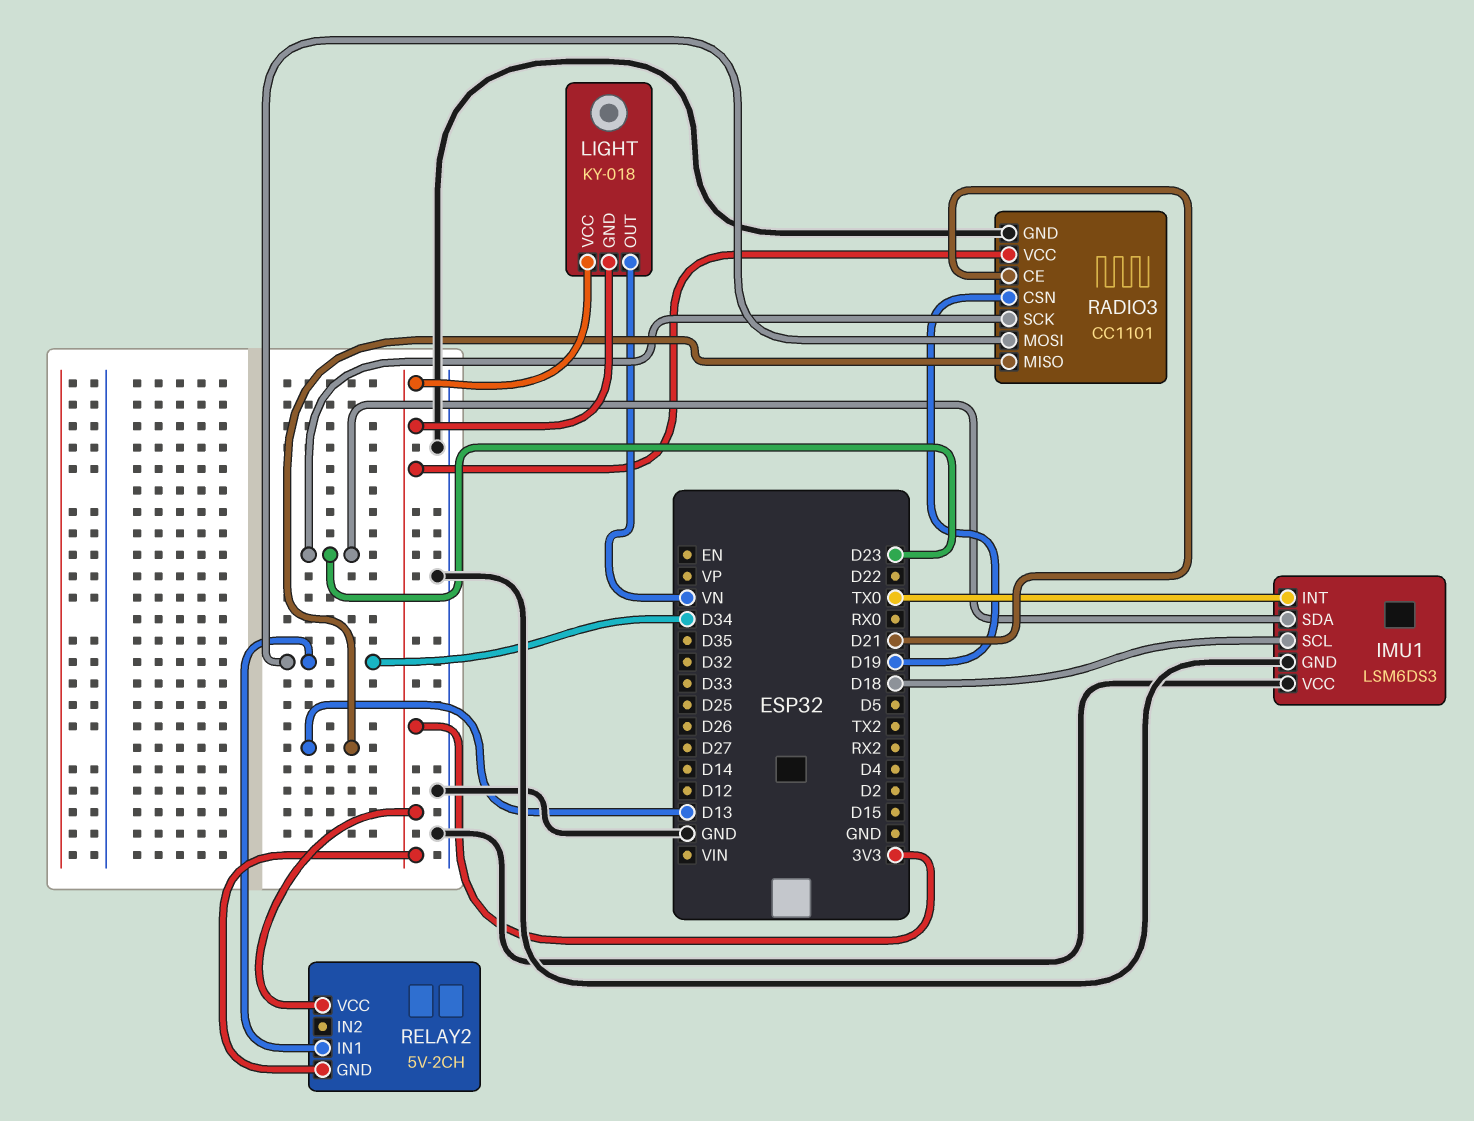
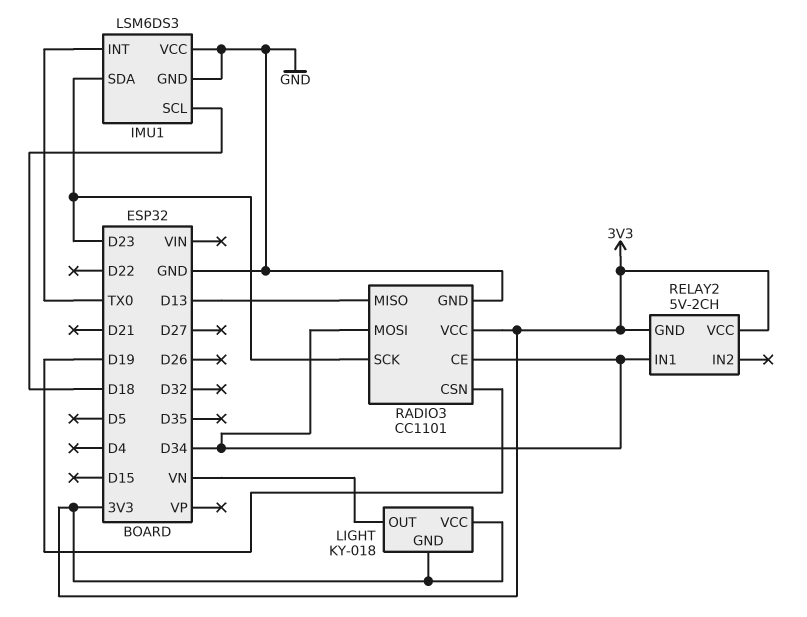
RADIO3 pin CE: D21 -> D34

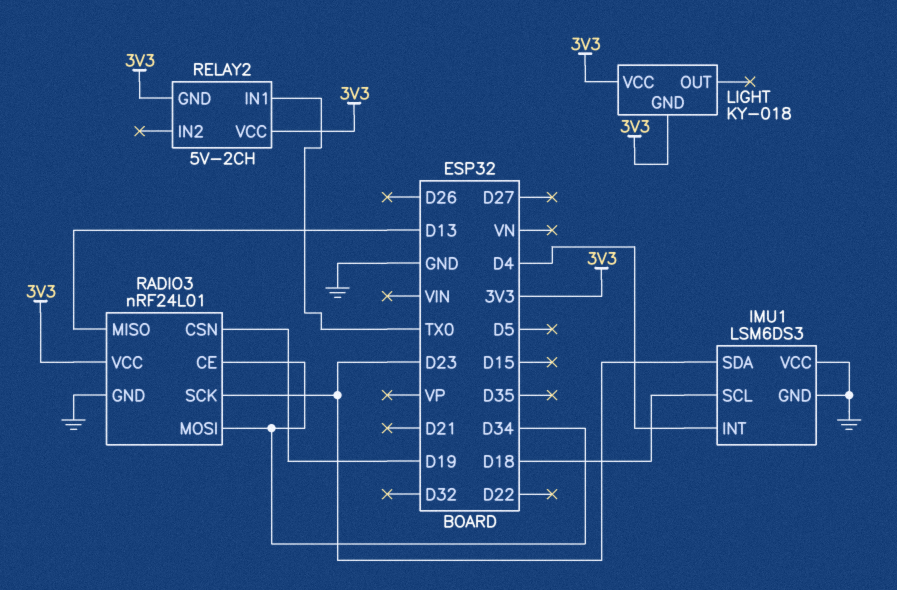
IMU1 pin INT: TX0 -> D4
LIGHT pin OUT: VN -> none
RADIO3: CC1101 -> nRF24L01
RELAY2 pin IN1: D34 -> TX0

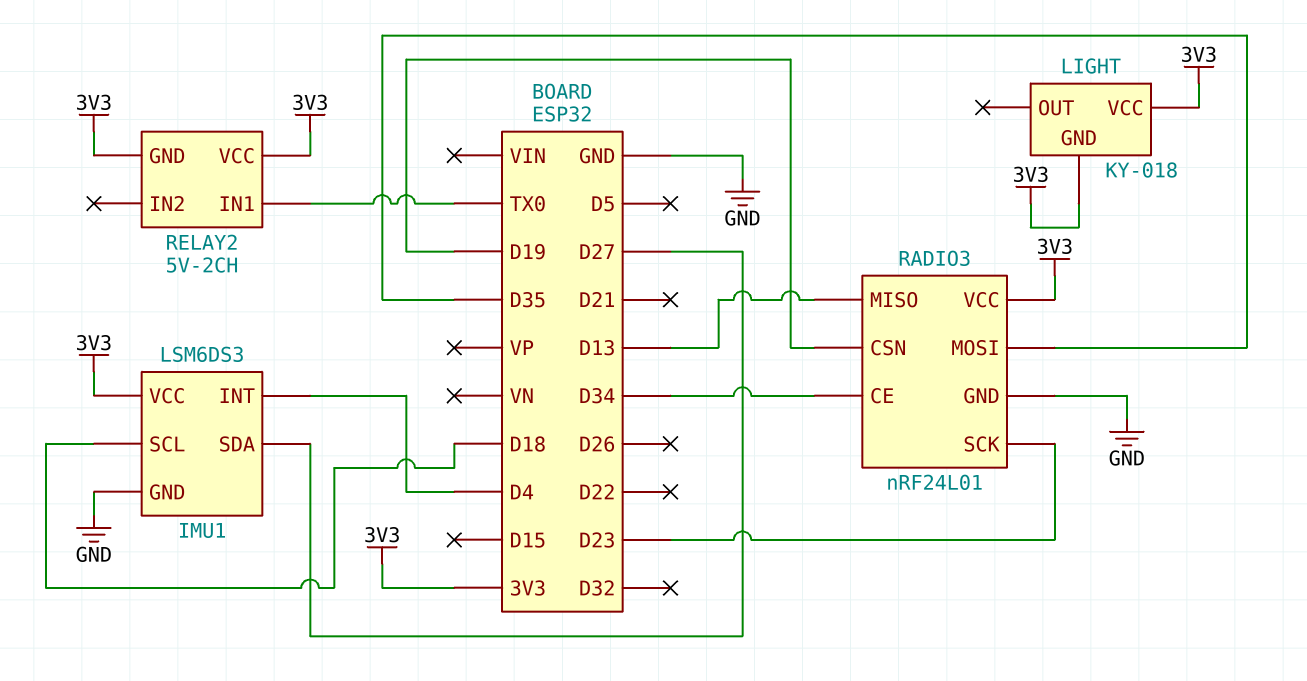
IMU1 pin SDA: D23 -> D27
IMU1 pin VCC: GND -> 3V3
RADIO3 pin MOSI: D34 -> D35

